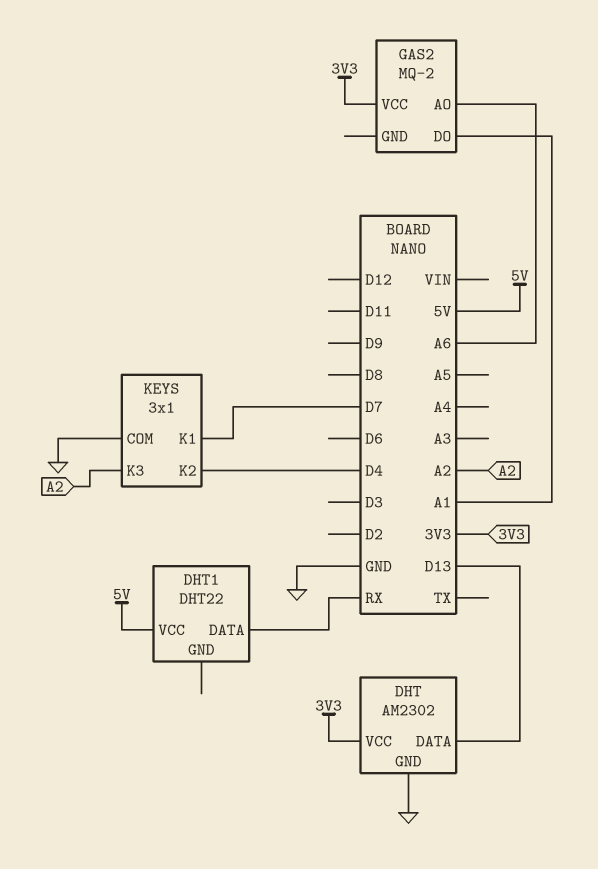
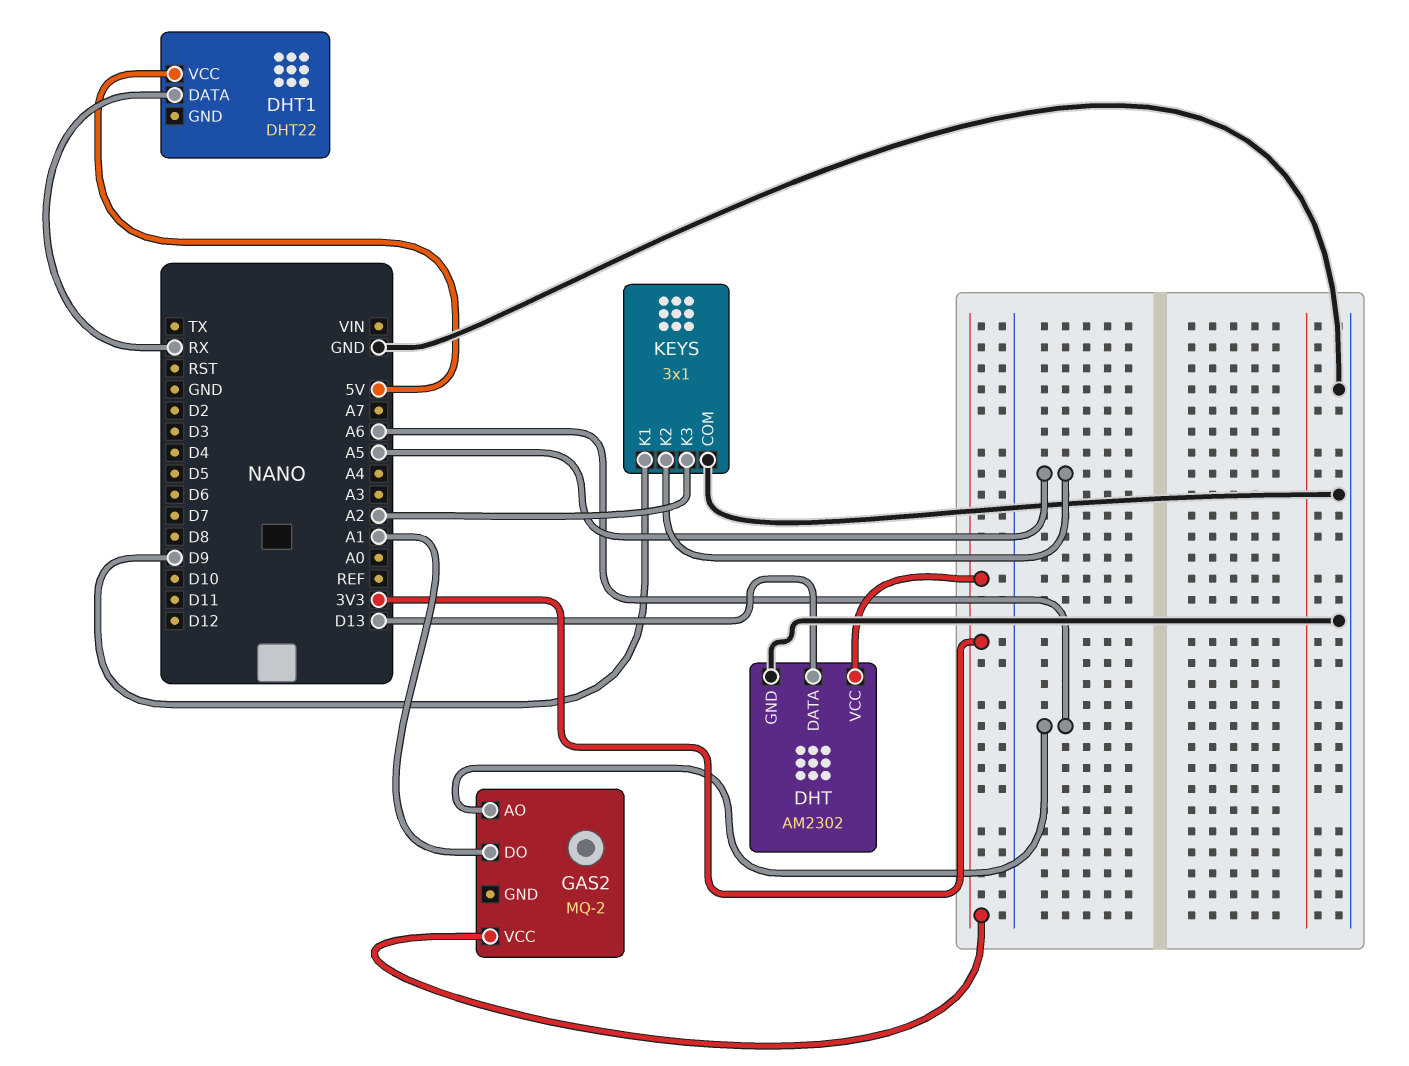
KEYS pin K1: D7 -> D9
KEYS pin K2: D4 -> A5

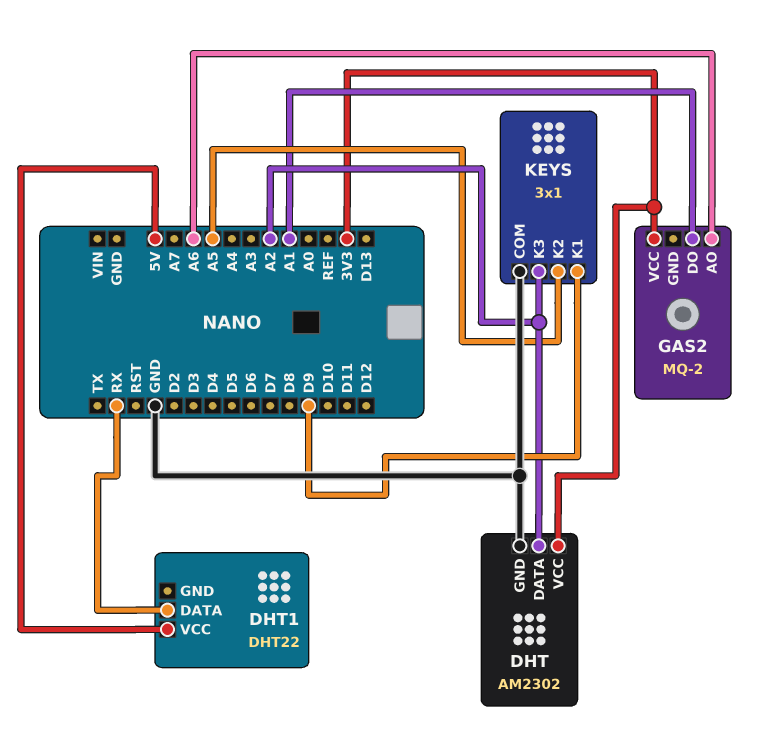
DHT pin DATA: D13 -> A2

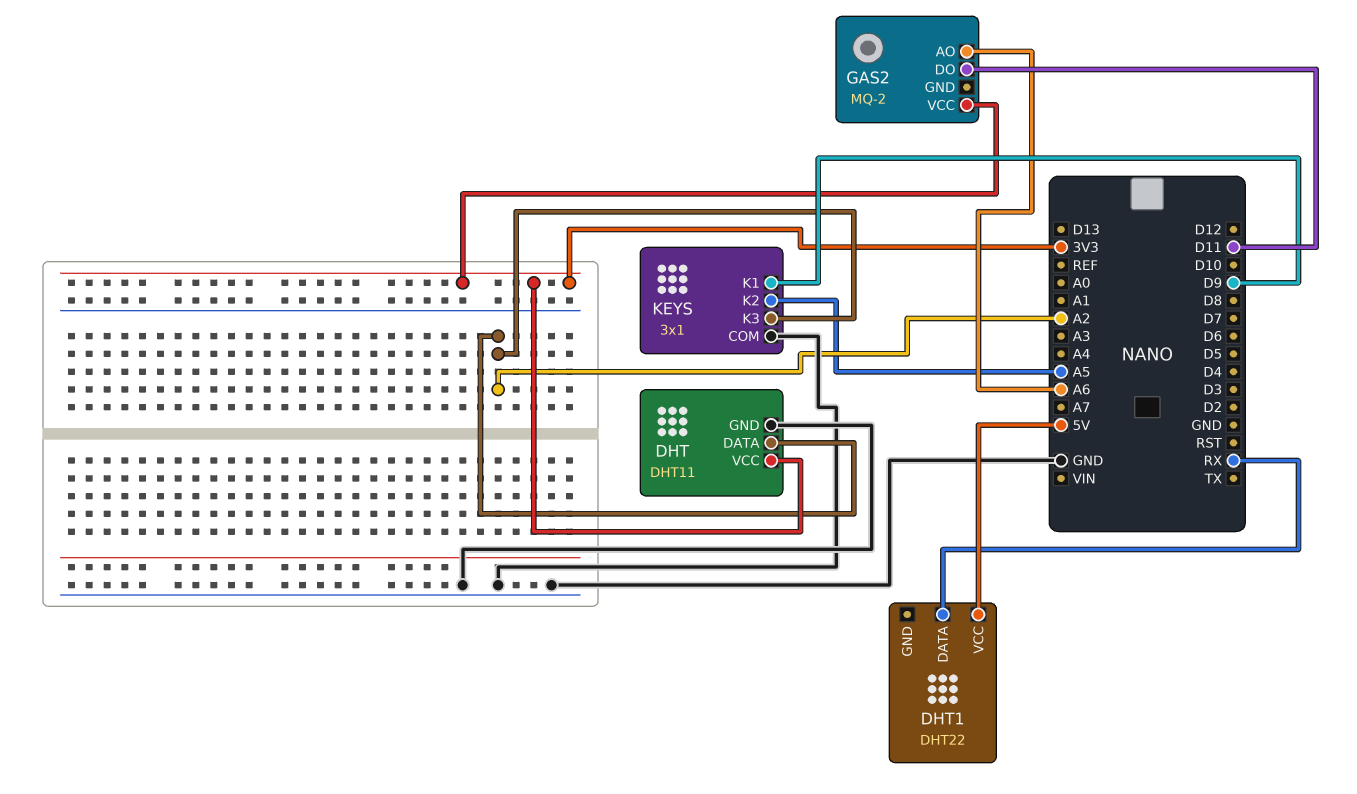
DHT: AM2302 -> DHT11
GAS2 pin DO: A1 -> D11

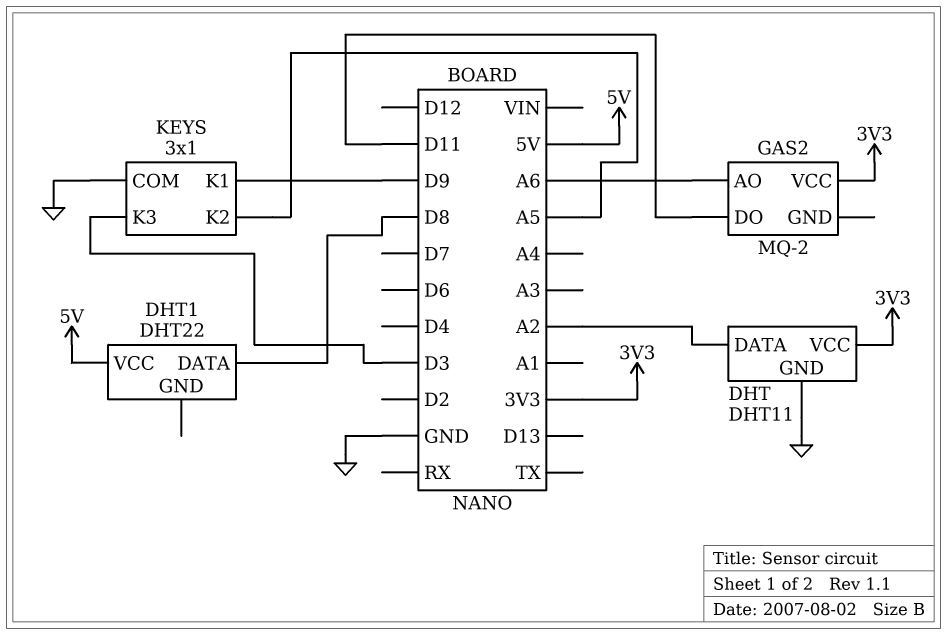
DHT1 pin DATA: RX -> D8
KEYS pin K3: A2 -> D3

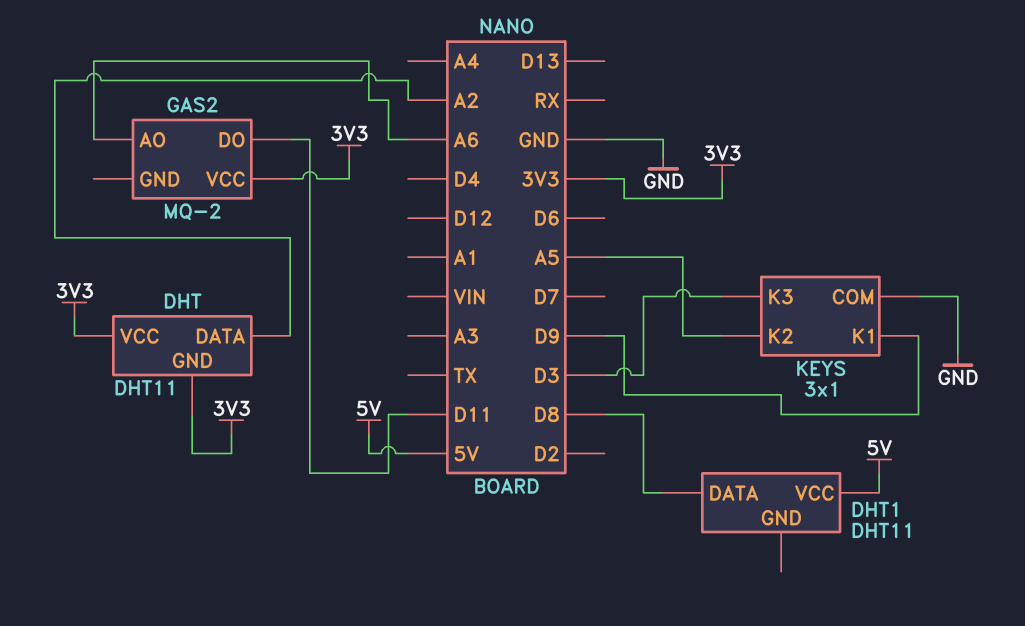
DHT pin GND: GND -> 3V3
DHT1: DHT22 -> DHT11

